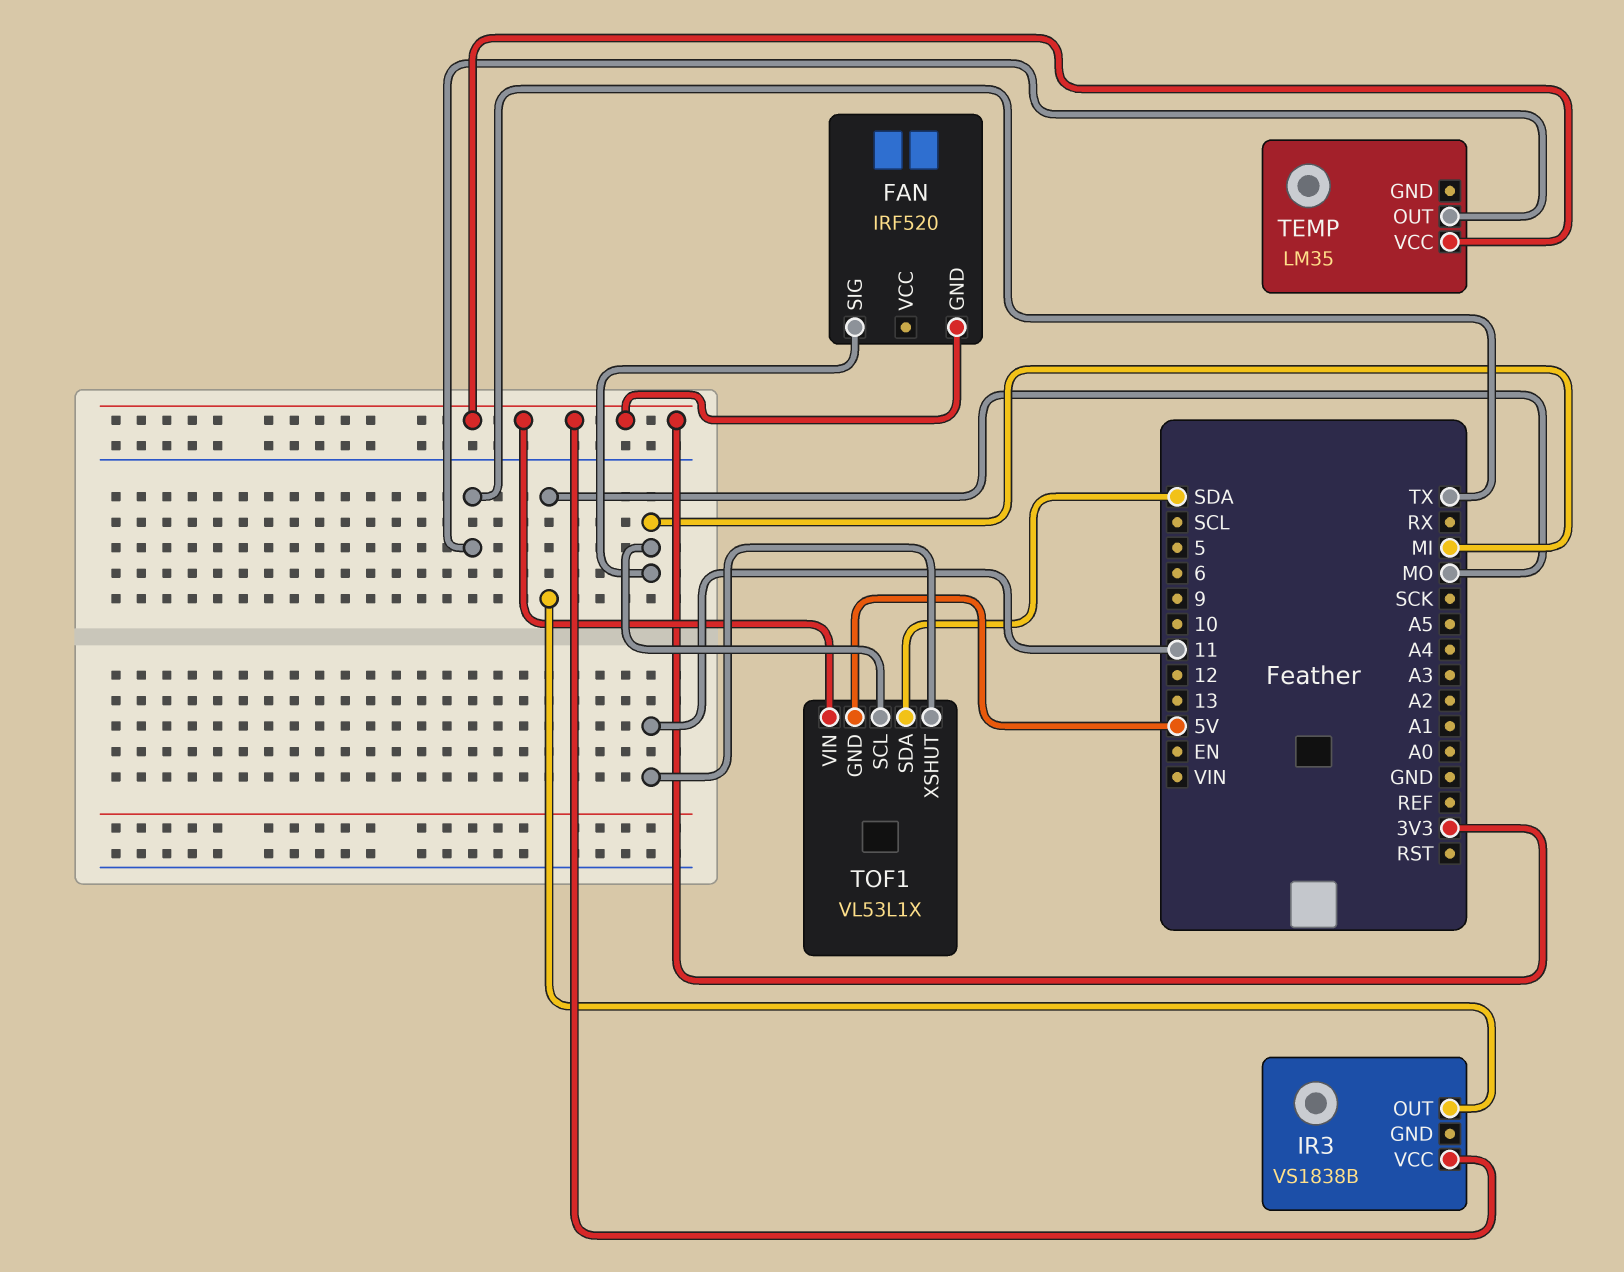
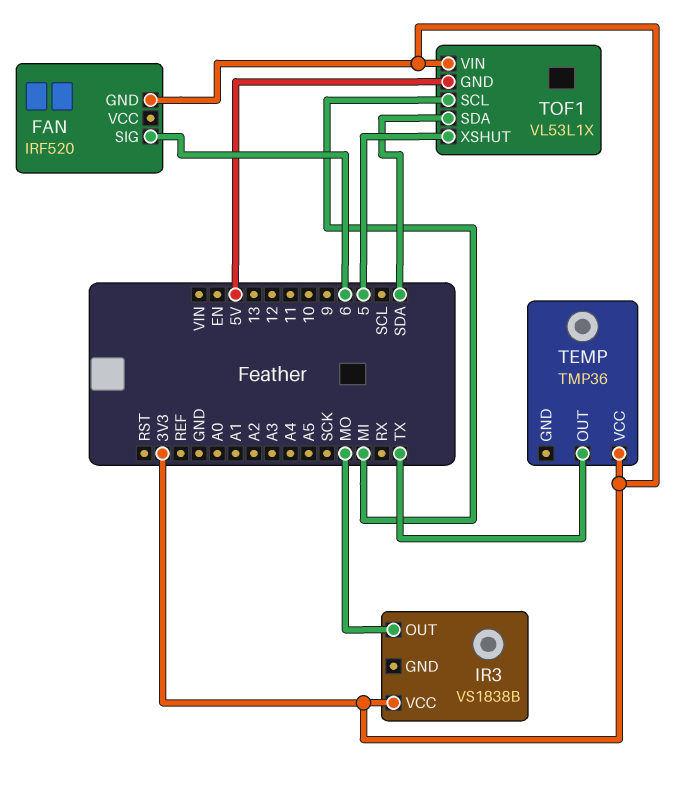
FAN pin SIG: MI -> 6
TEMP: LM35 -> TMP36
TOF1 pin XSHUT: 11 -> 5

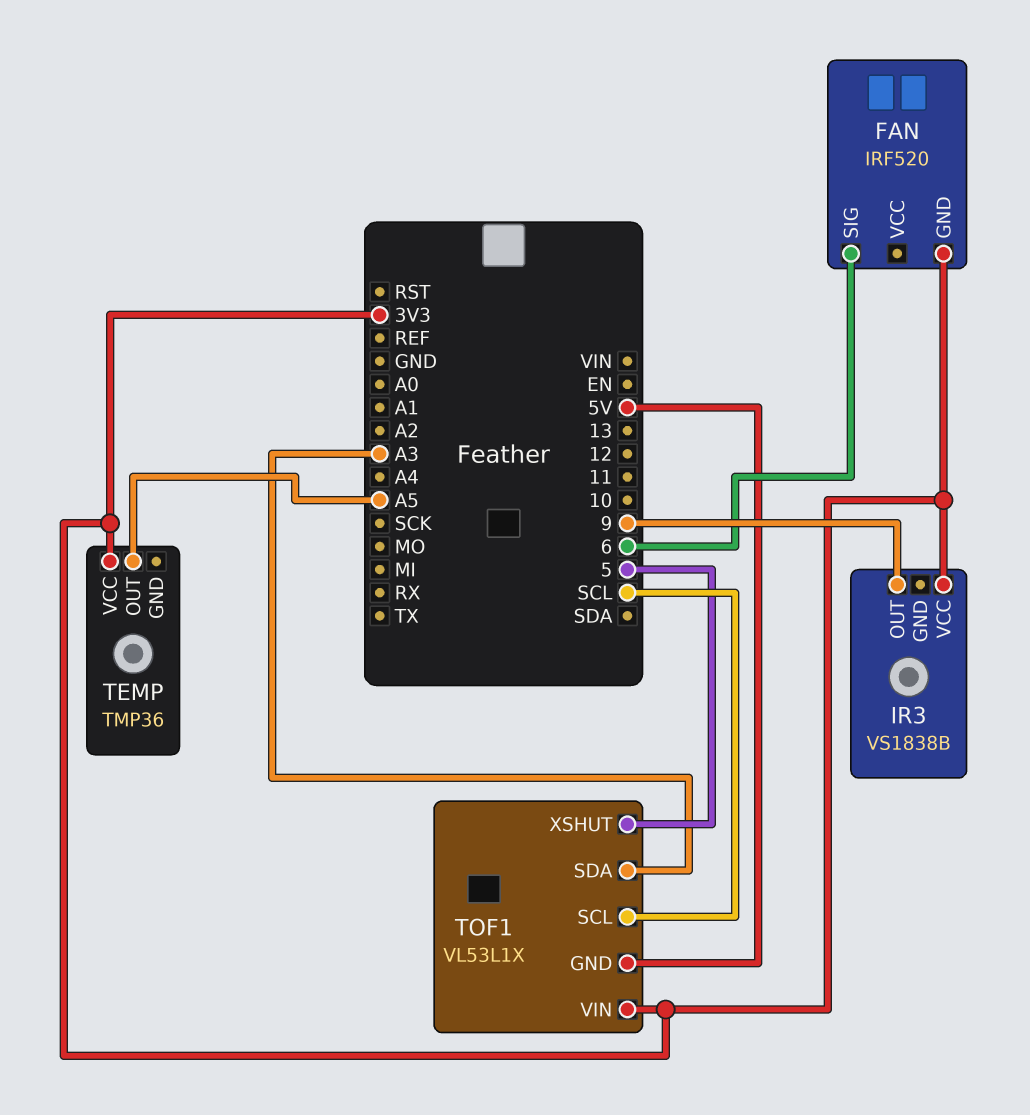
IR3 pin OUT: MO -> 9
TEMP pin OUT: TX -> A5
TOF1 pin SCL: MI -> SCL
TOF1 pin SDA: SDA -> A3

